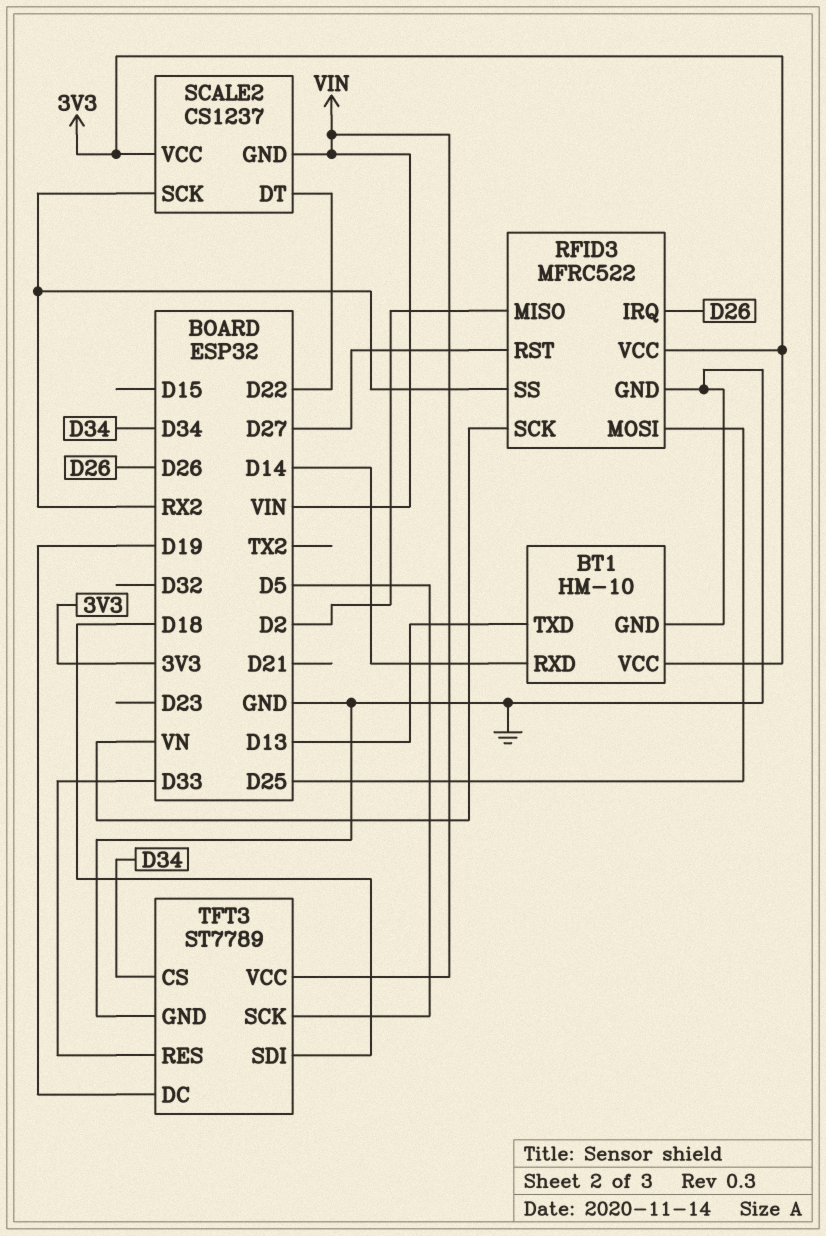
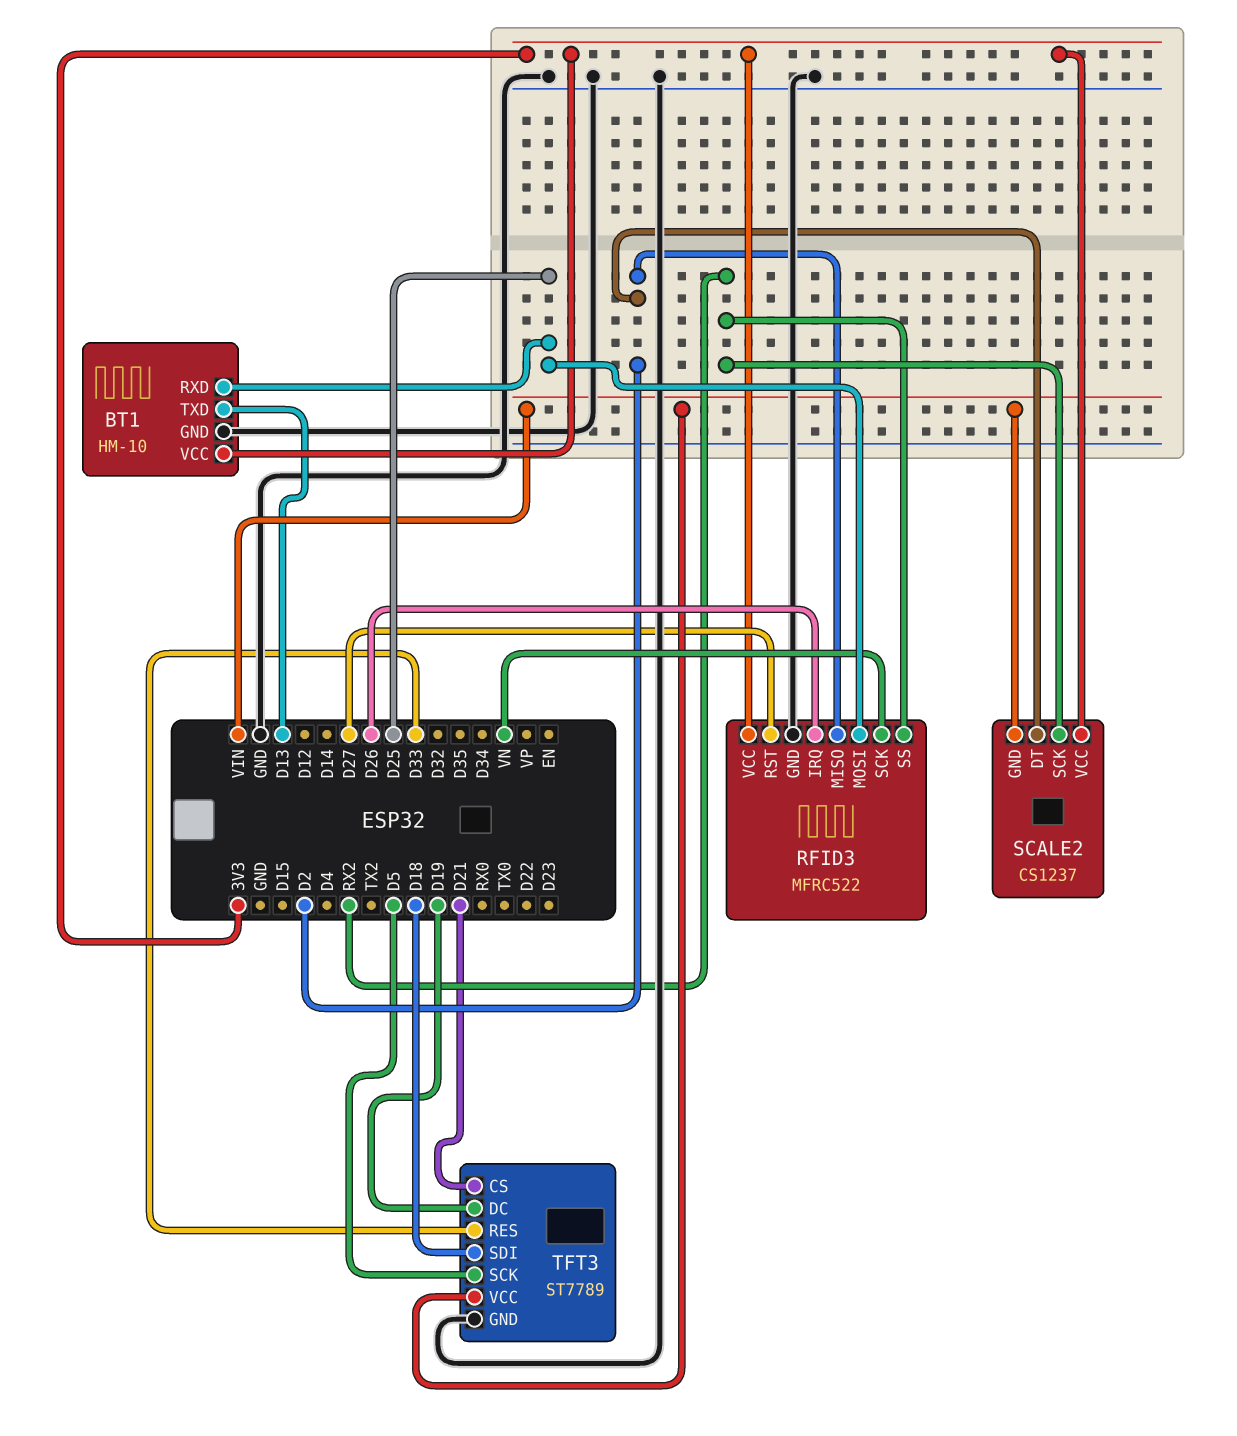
BT1 pin RXD: D14 -> D25
SCALE2 pin DT: D22 -> D2
TFT3 pin CS: D34 -> D21

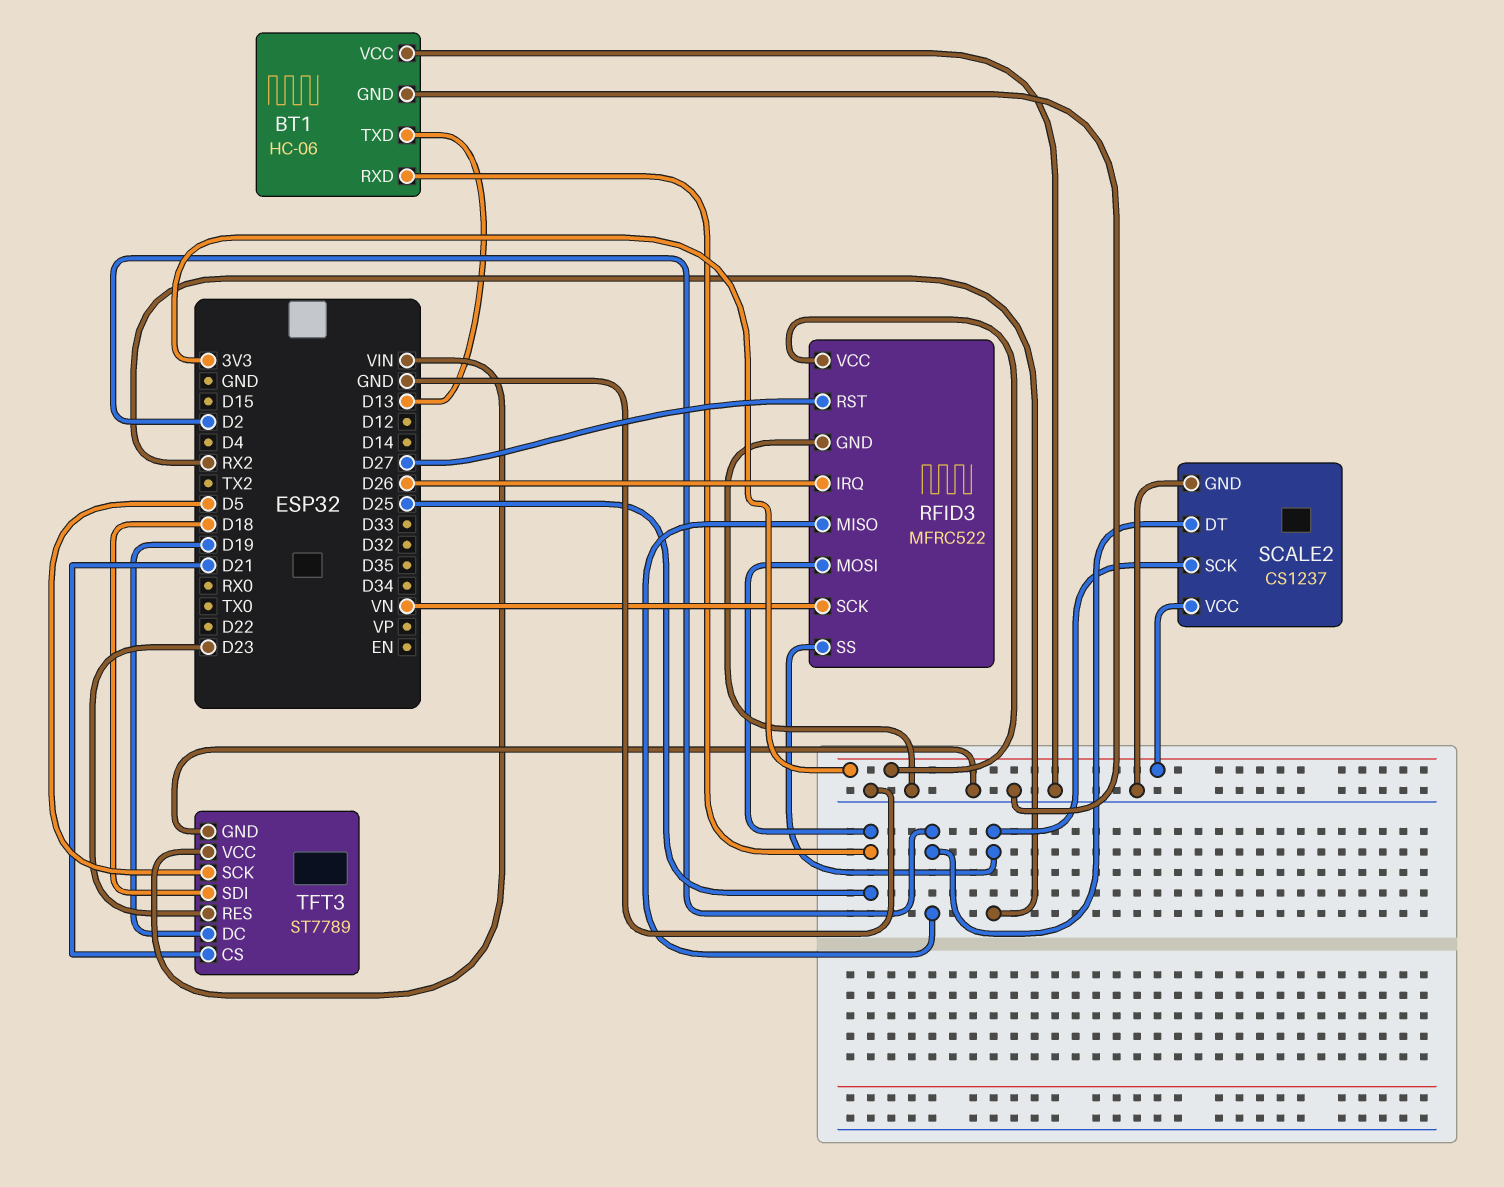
BT1: HM-10 -> HC-06
BT1 pin VCC: 3V3 -> GND
SCALE2 pin GND: VIN -> GND
TFT3 pin RES: D33 -> D23

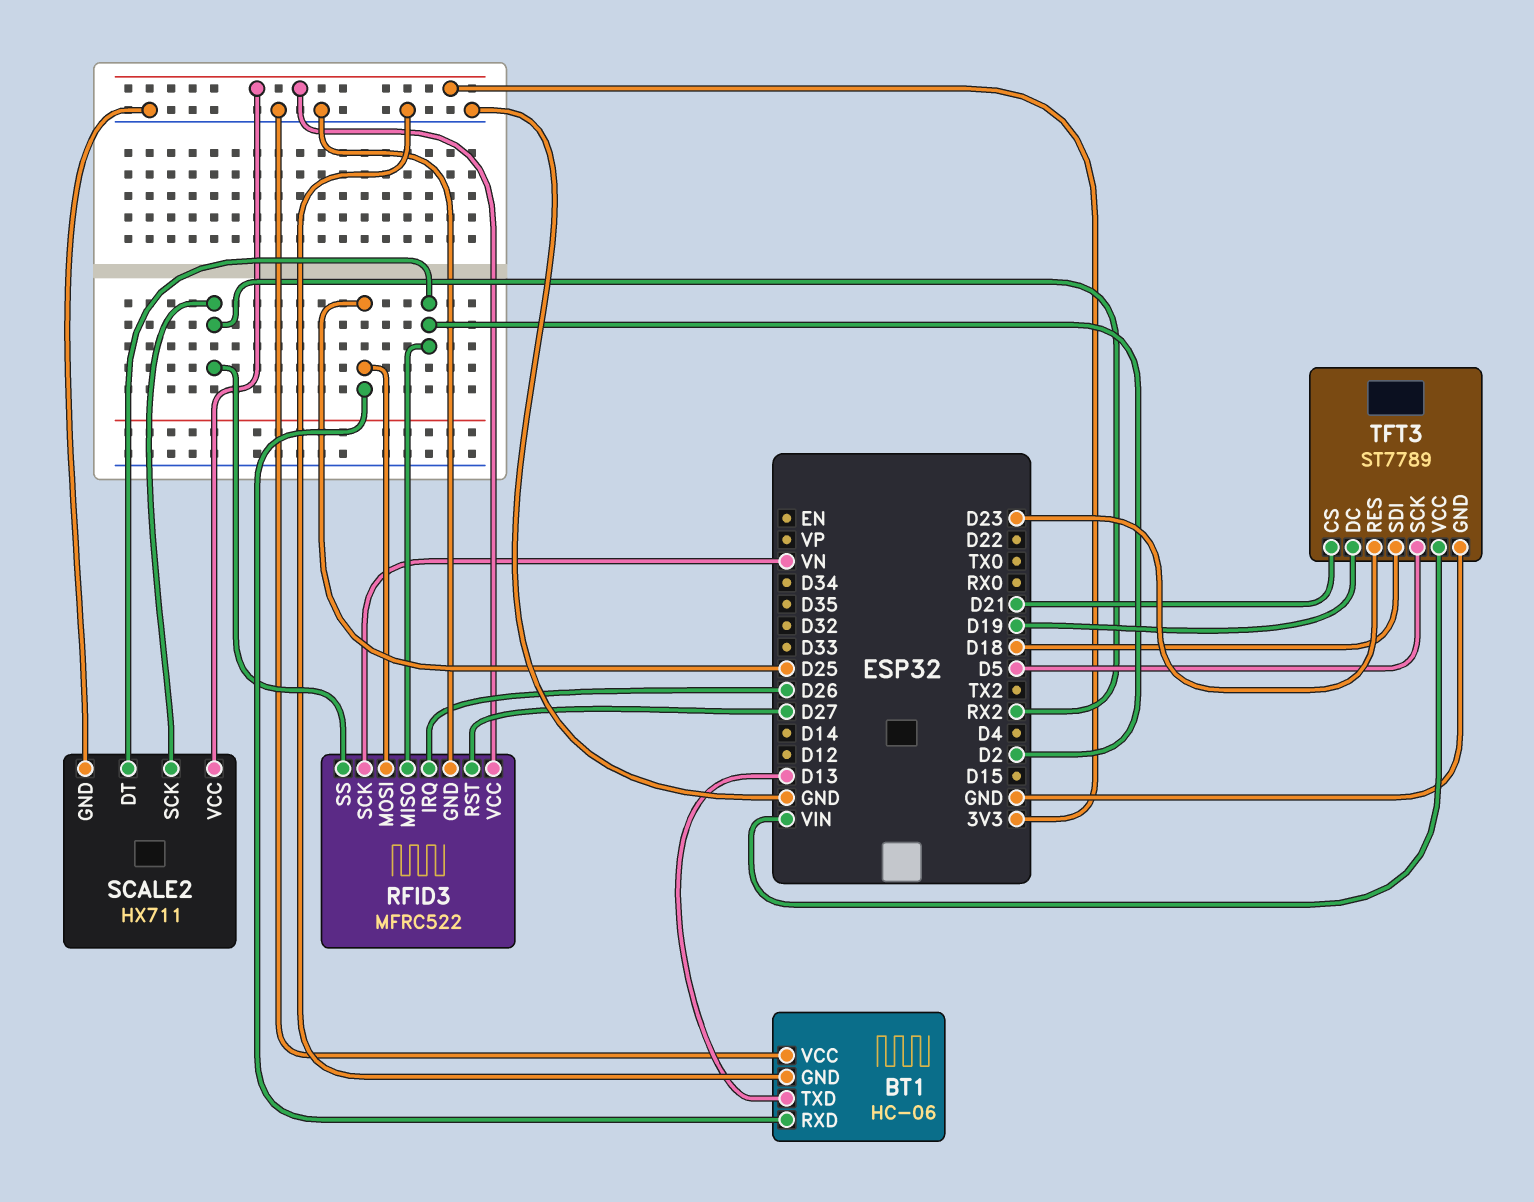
SCALE2: CS1237 -> HX711

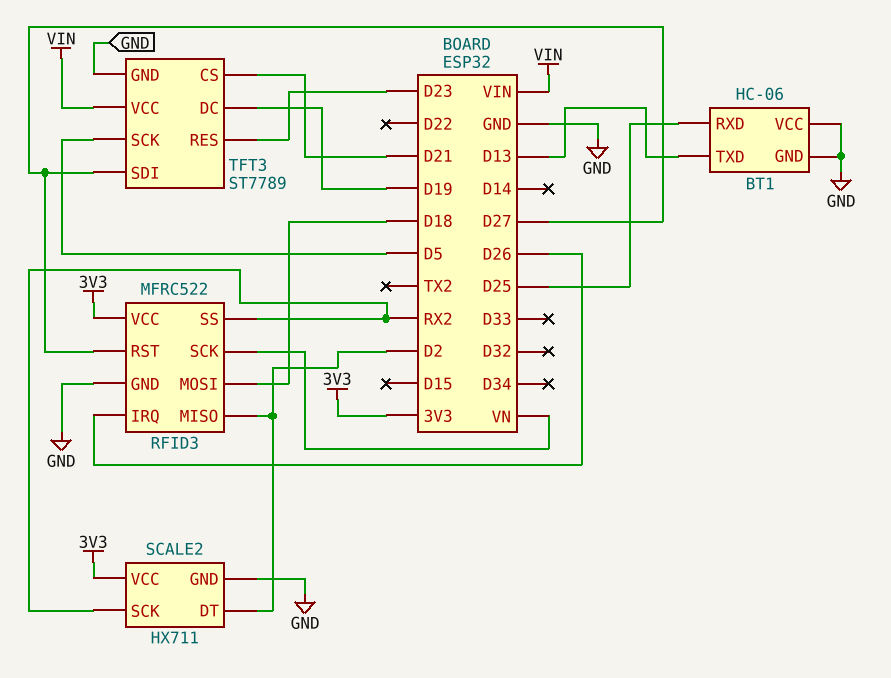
RFID3 pin MOSI: D25 -> D18
TFT3 pin SDI: D18 -> D27

